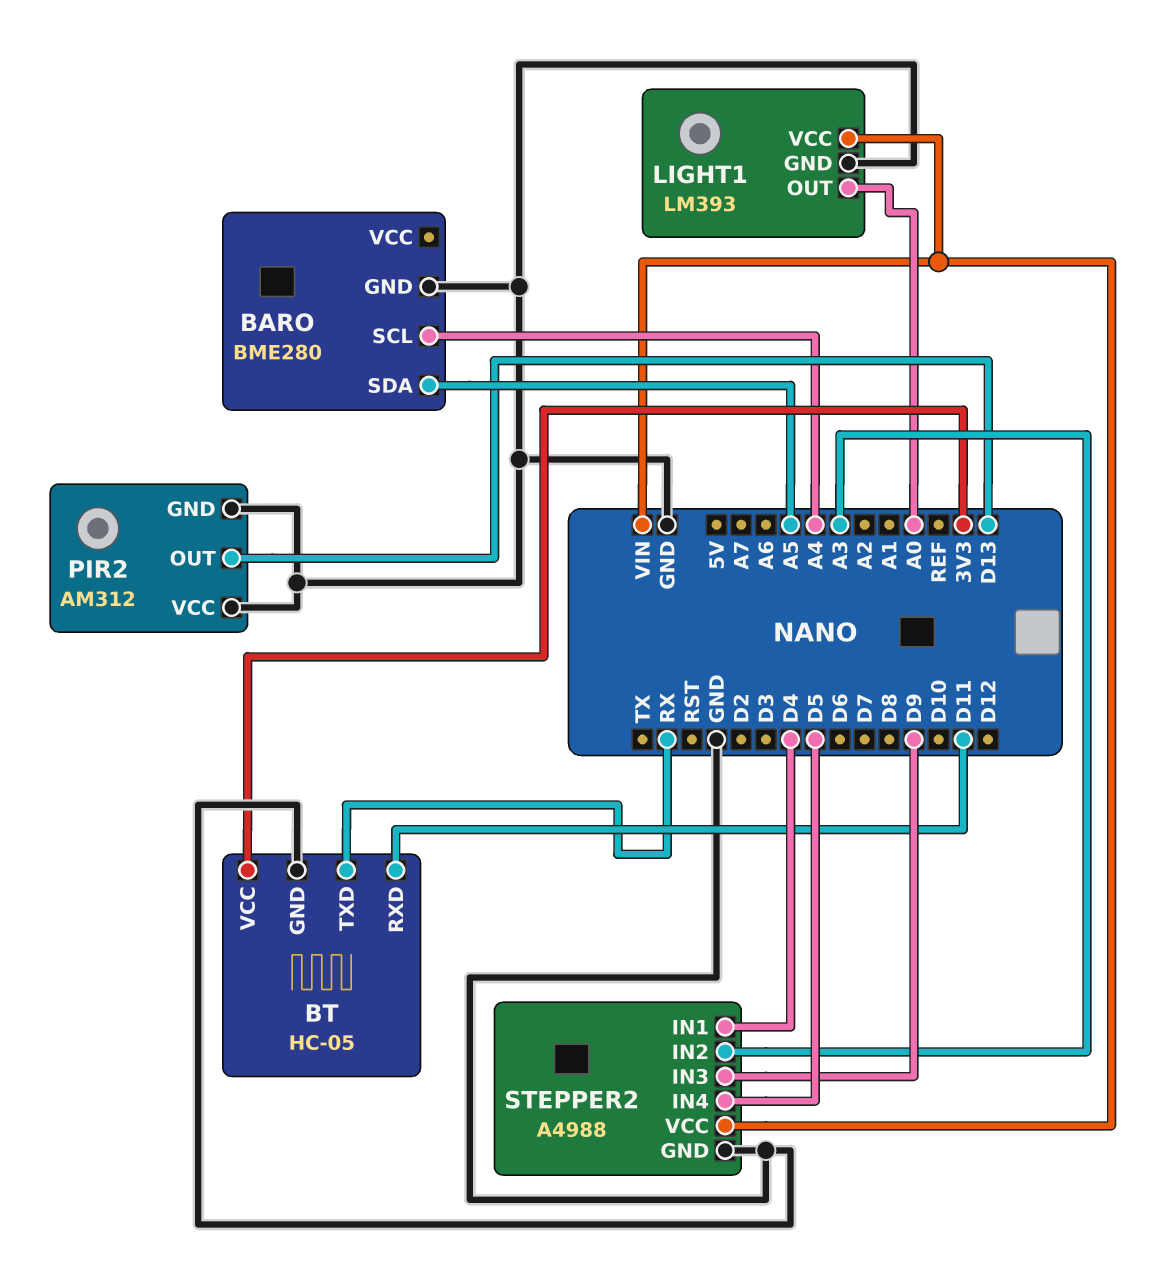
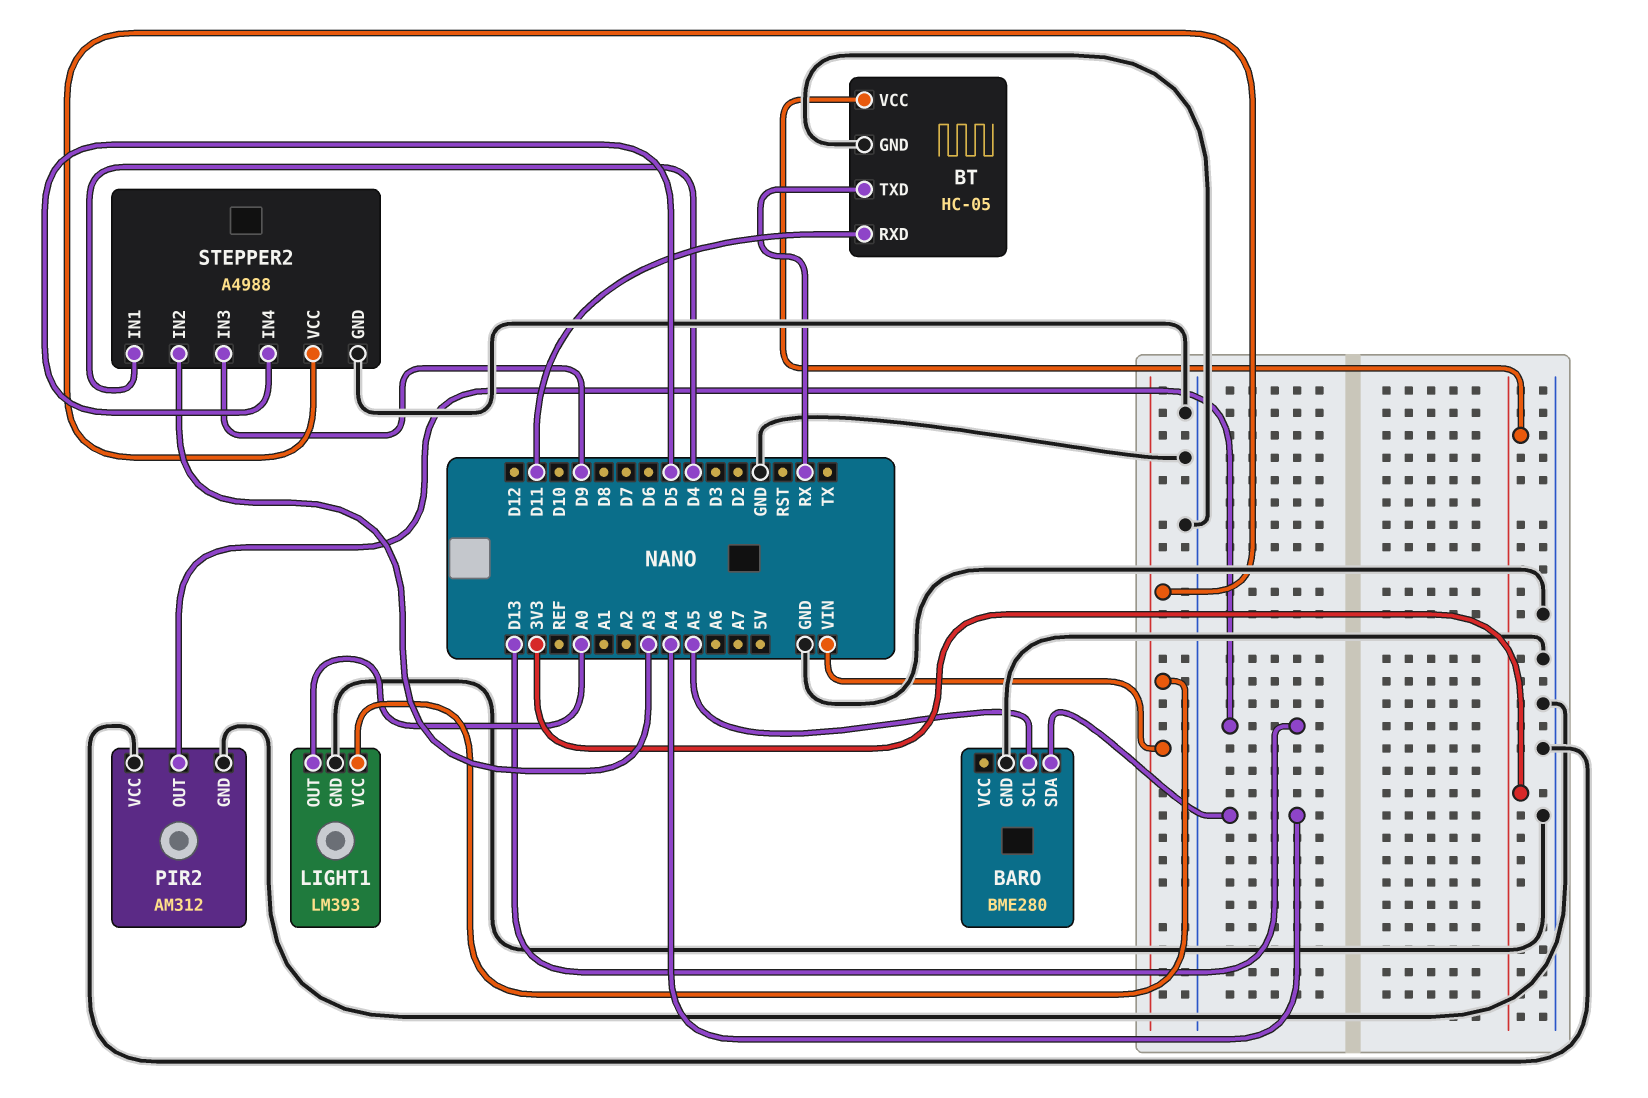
BARO pin SCL: A4 -> A5
BARO pin SDA: A5 -> A4

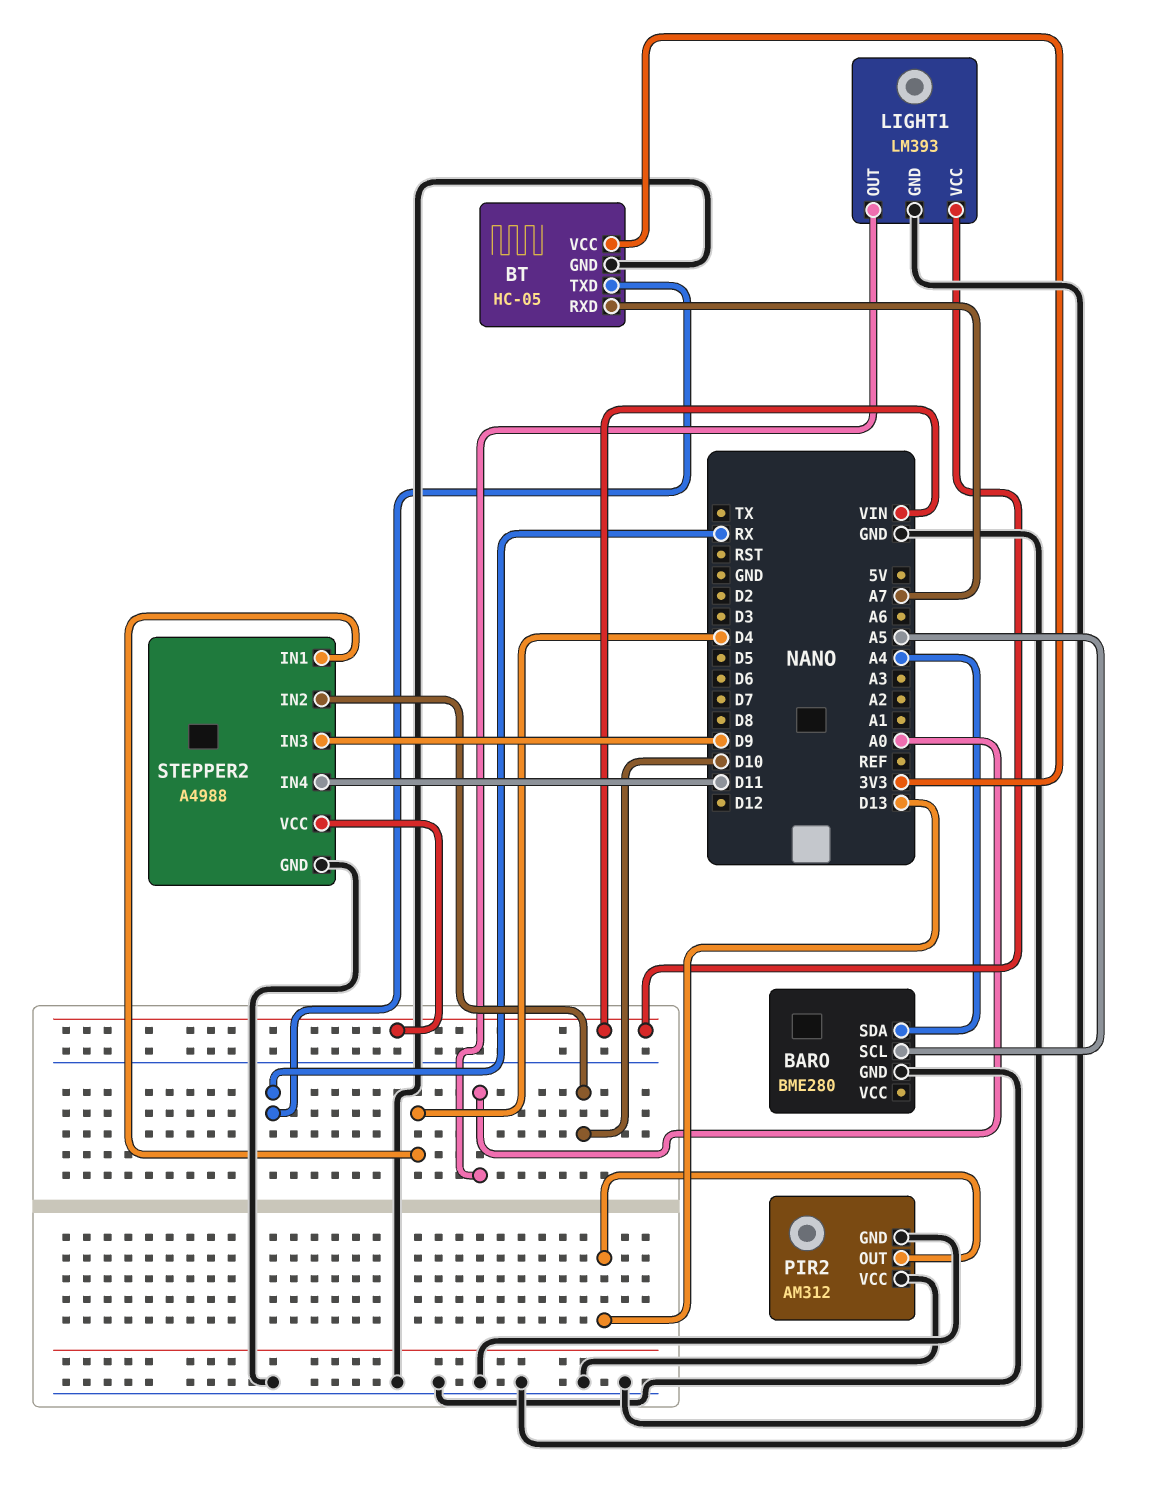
BT pin RXD: D11 -> A7
STEPPER2 pin IN2: A3 -> D10
STEPPER2 pin IN4: D5 -> D11

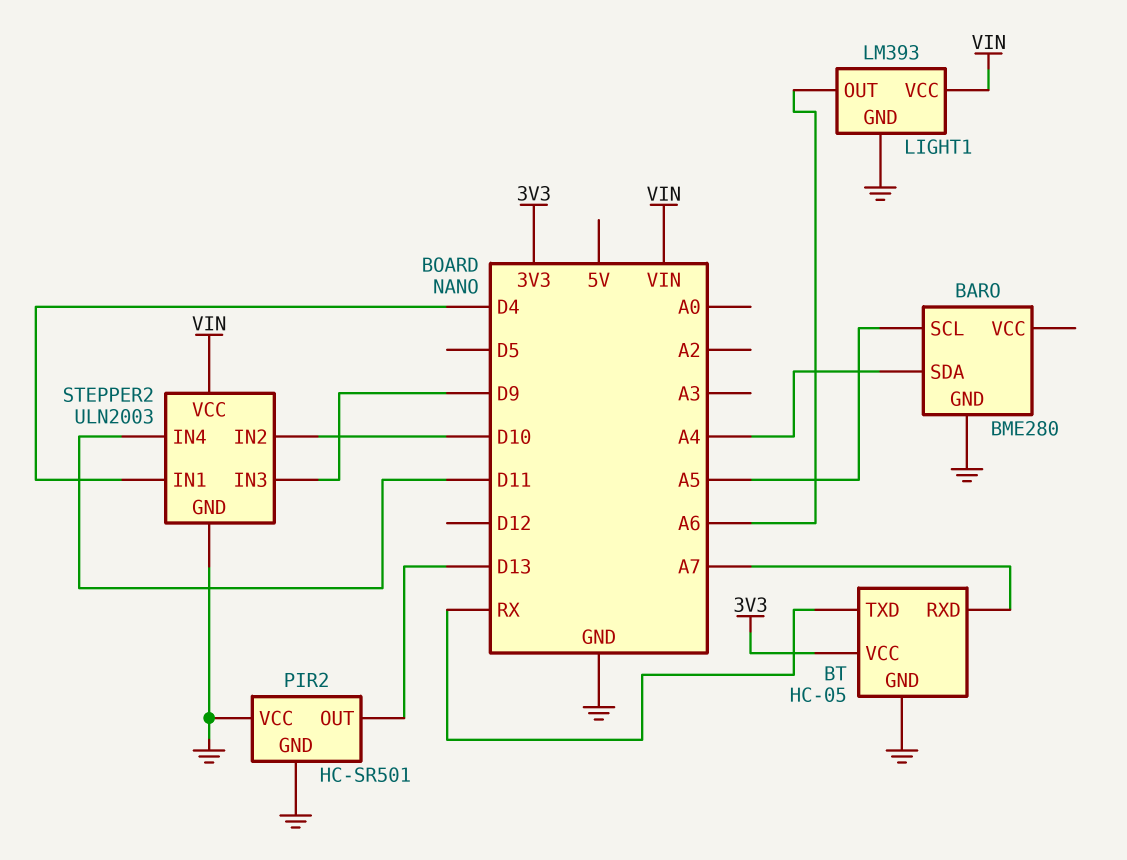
LIGHT1 pin OUT: A0 -> A6
PIR2: AM312 -> HC-SR501
STEPPER2: A4988 -> ULN2003

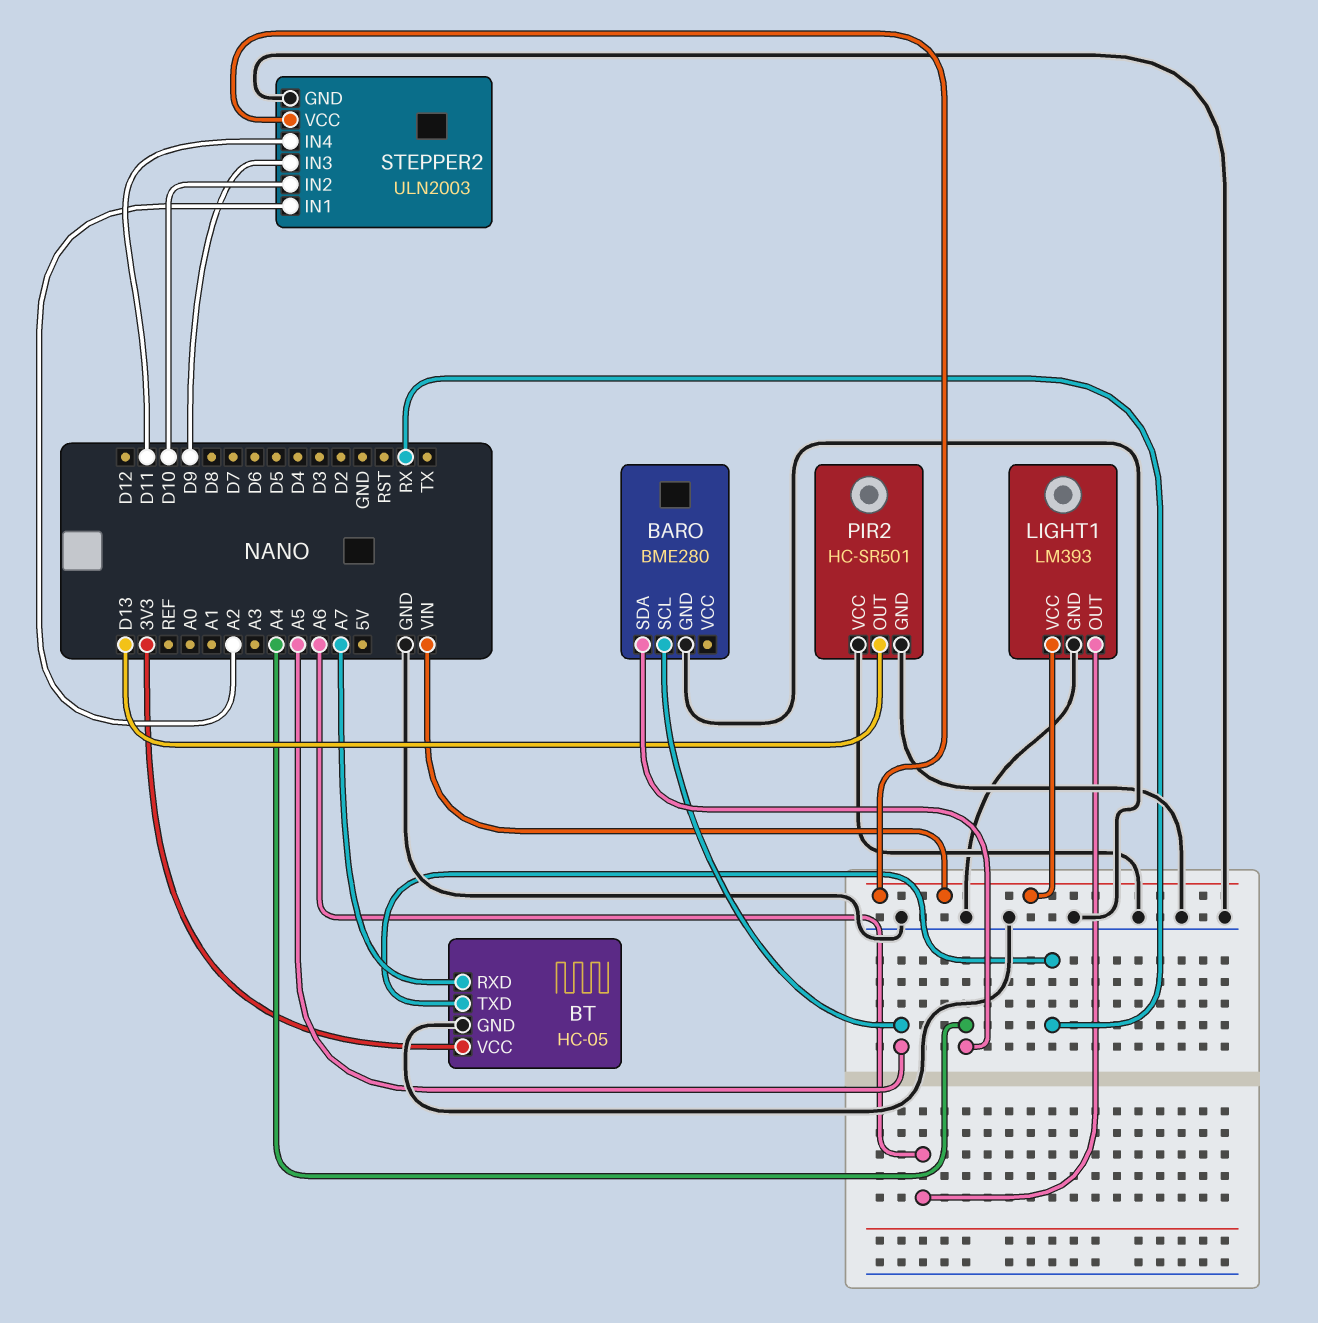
STEPPER2 pin IN1: D4 -> A2

